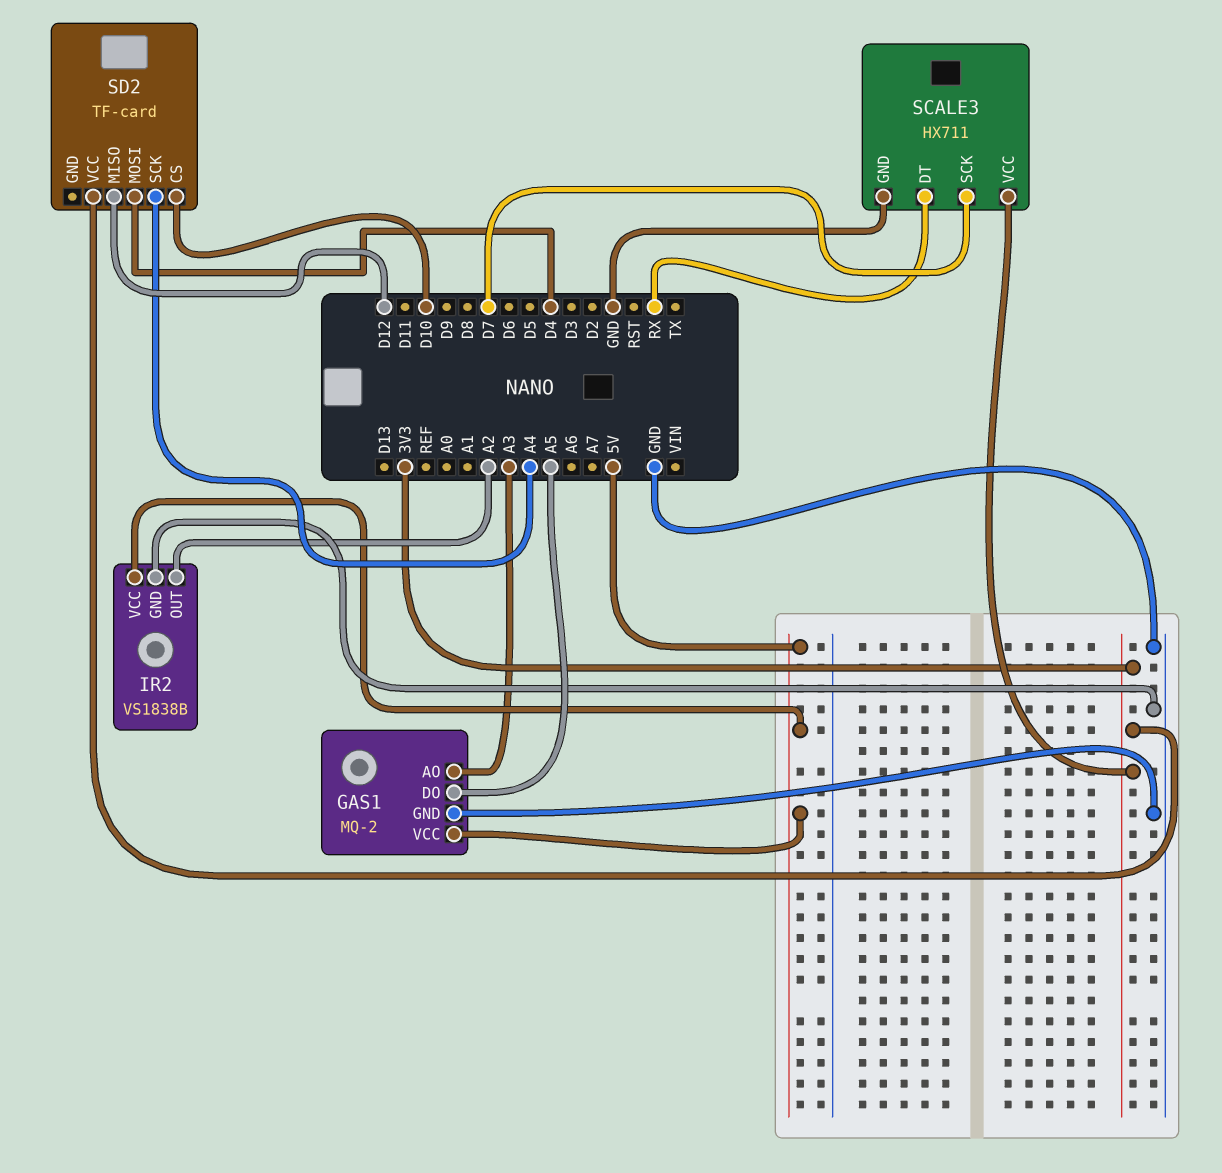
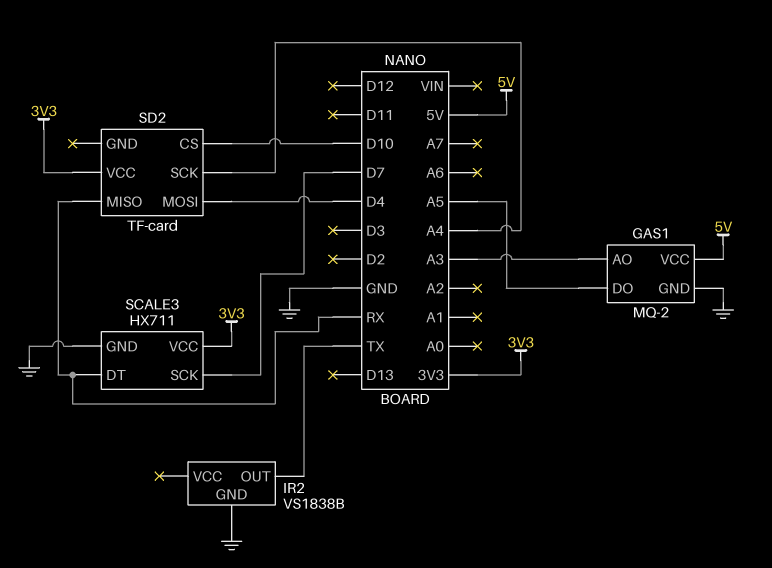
IR2 pin OUT: A2 -> TX
IR2 pin VCC: 5V -> none
SD2 pin MISO: D12 -> RX

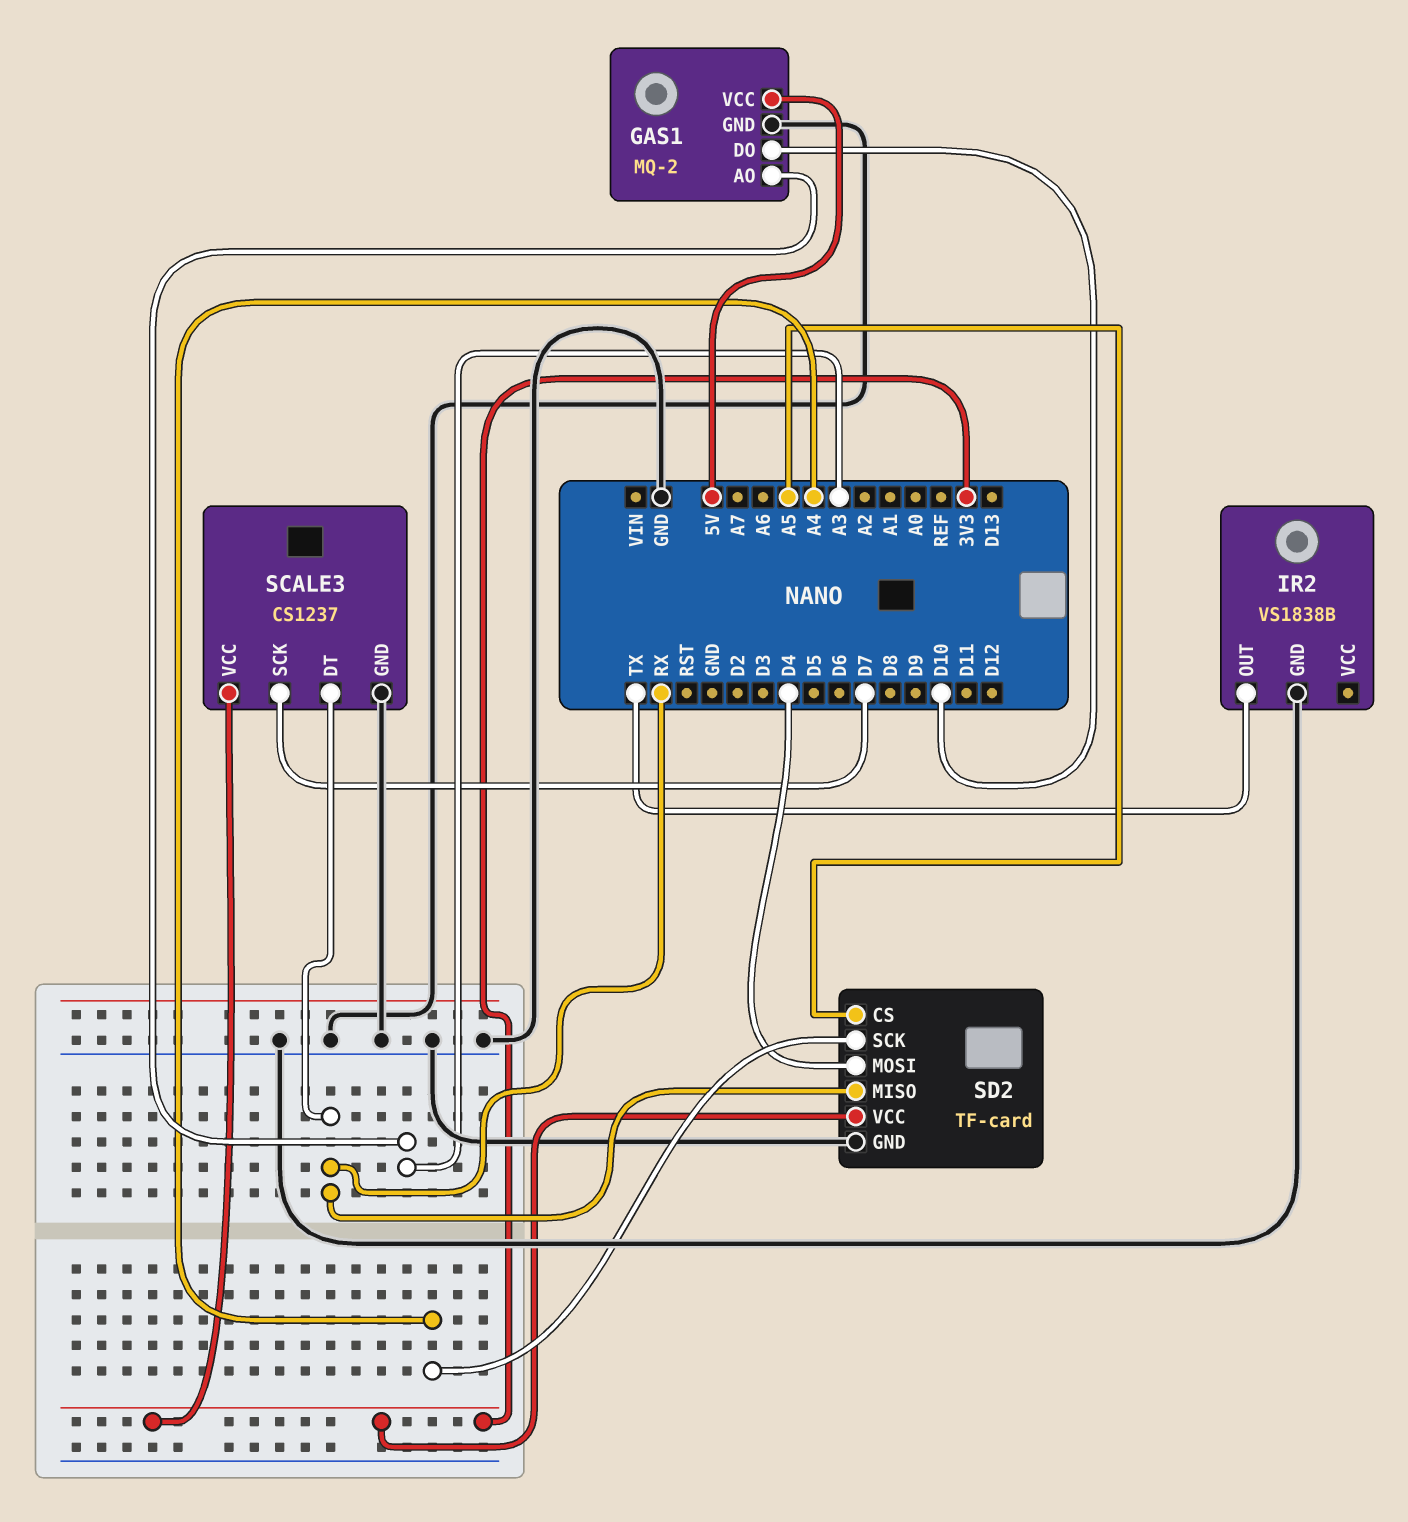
GAS1 pin DO: A5 -> D10
SCALE3: HX711 -> CS1237
SD2 pin CS: D10 -> A5
SD2 pin GND: none -> GND

